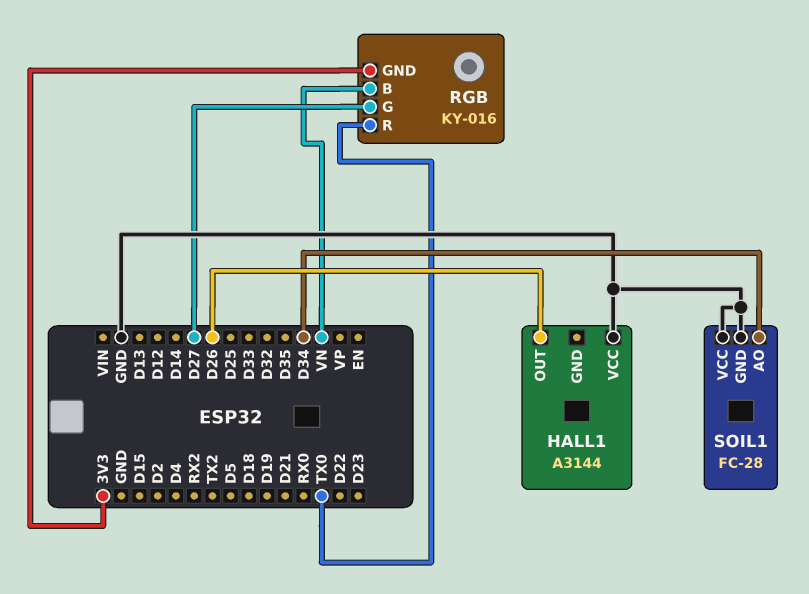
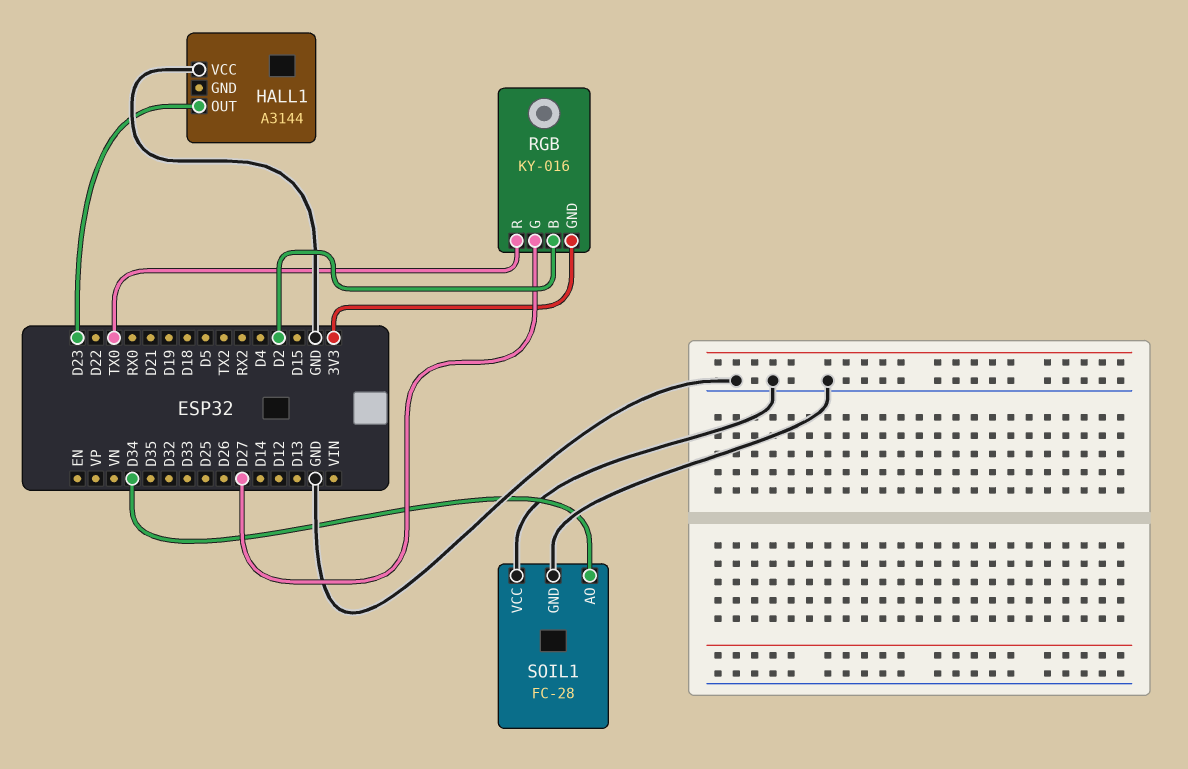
HALL1 pin OUT: D26 -> D23
RGB pin B: VN -> D2

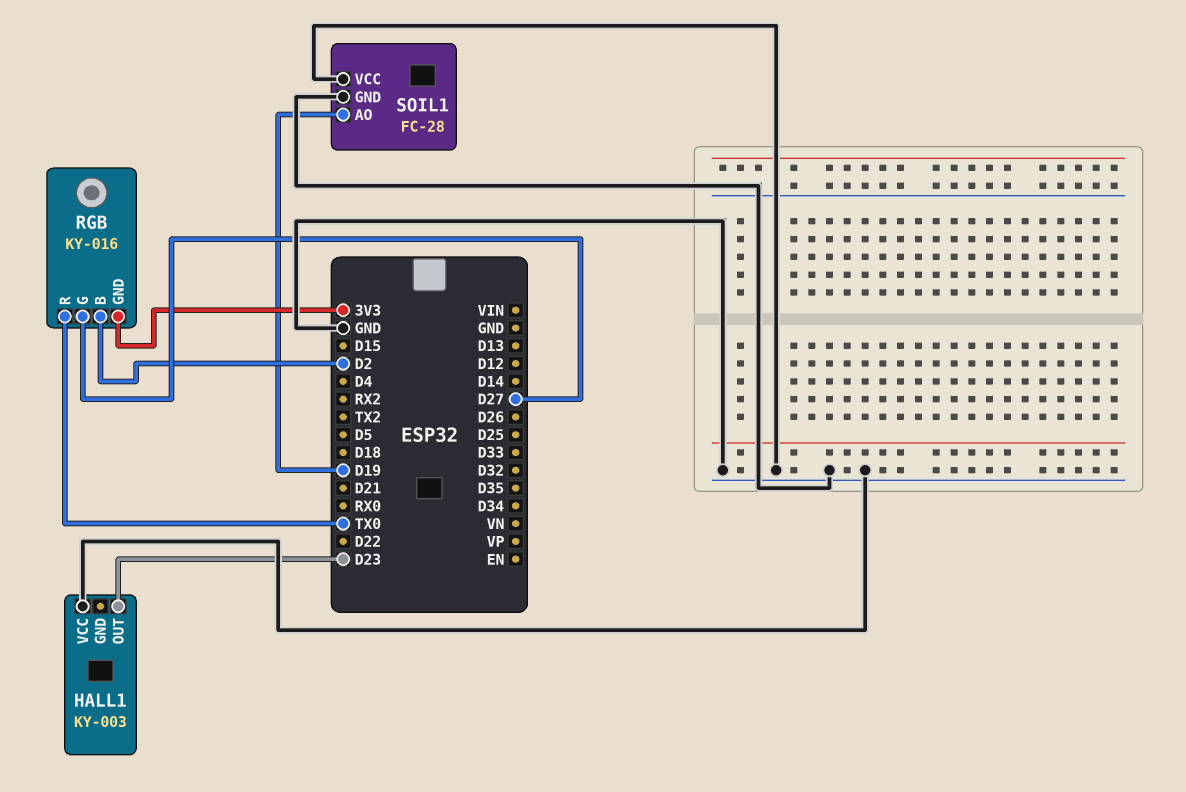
HALL1: A3144 -> KY-003
SOIL1 pin AO: D34 -> D19

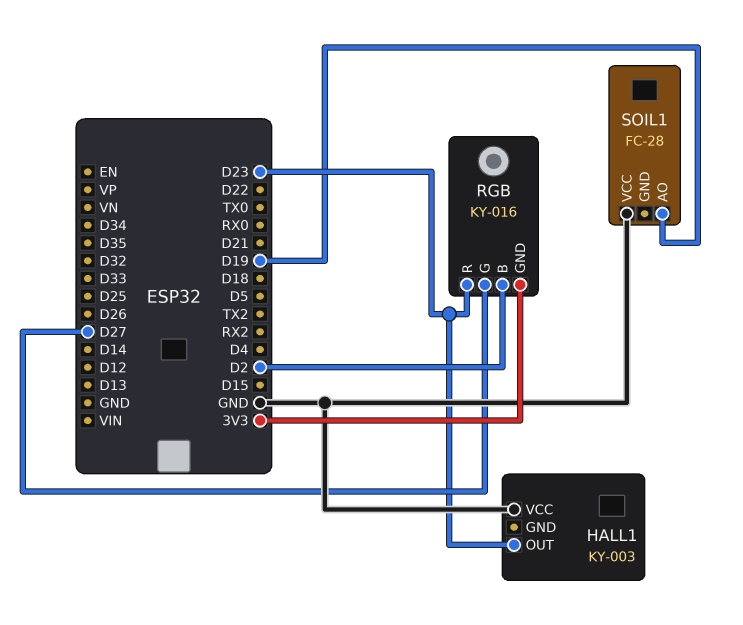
RGB pin R: TX0 -> D23
SOIL1 pin GND: GND -> none

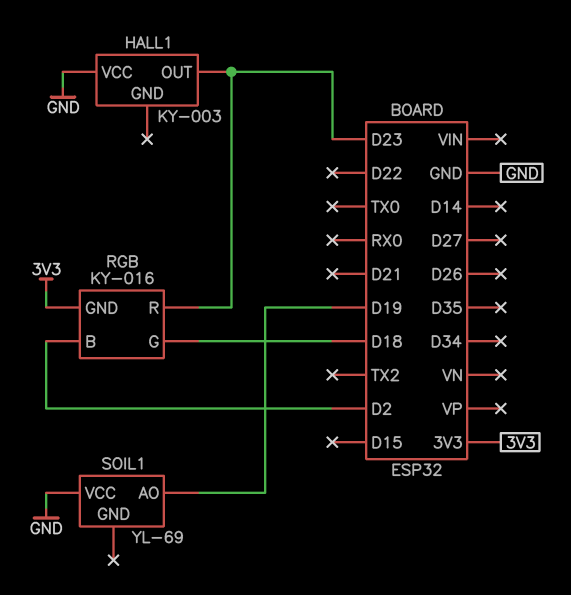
RGB pin G: D27 -> D18
SOIL1: FC-28 -> YL-69

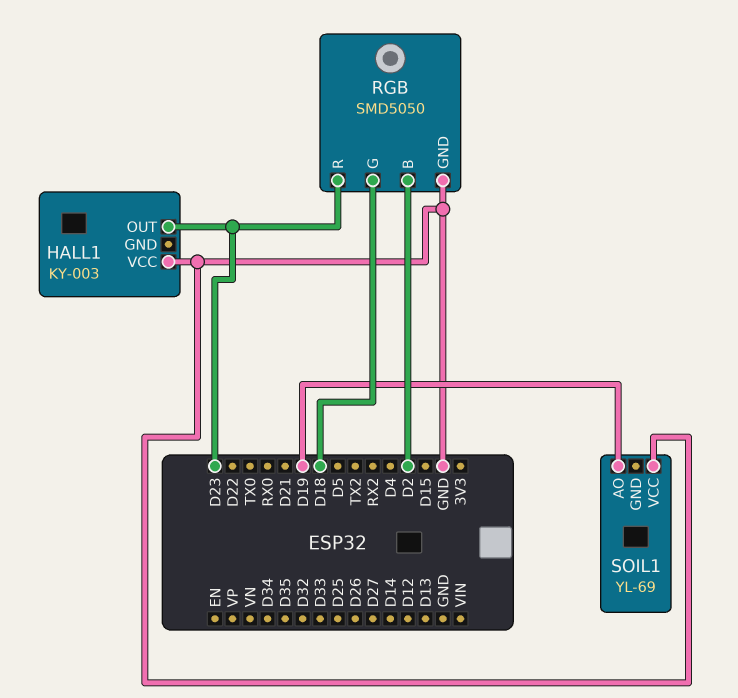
RGB: KY-016 -> SMD5050
RGB pin GND: 3V3 -> GND

